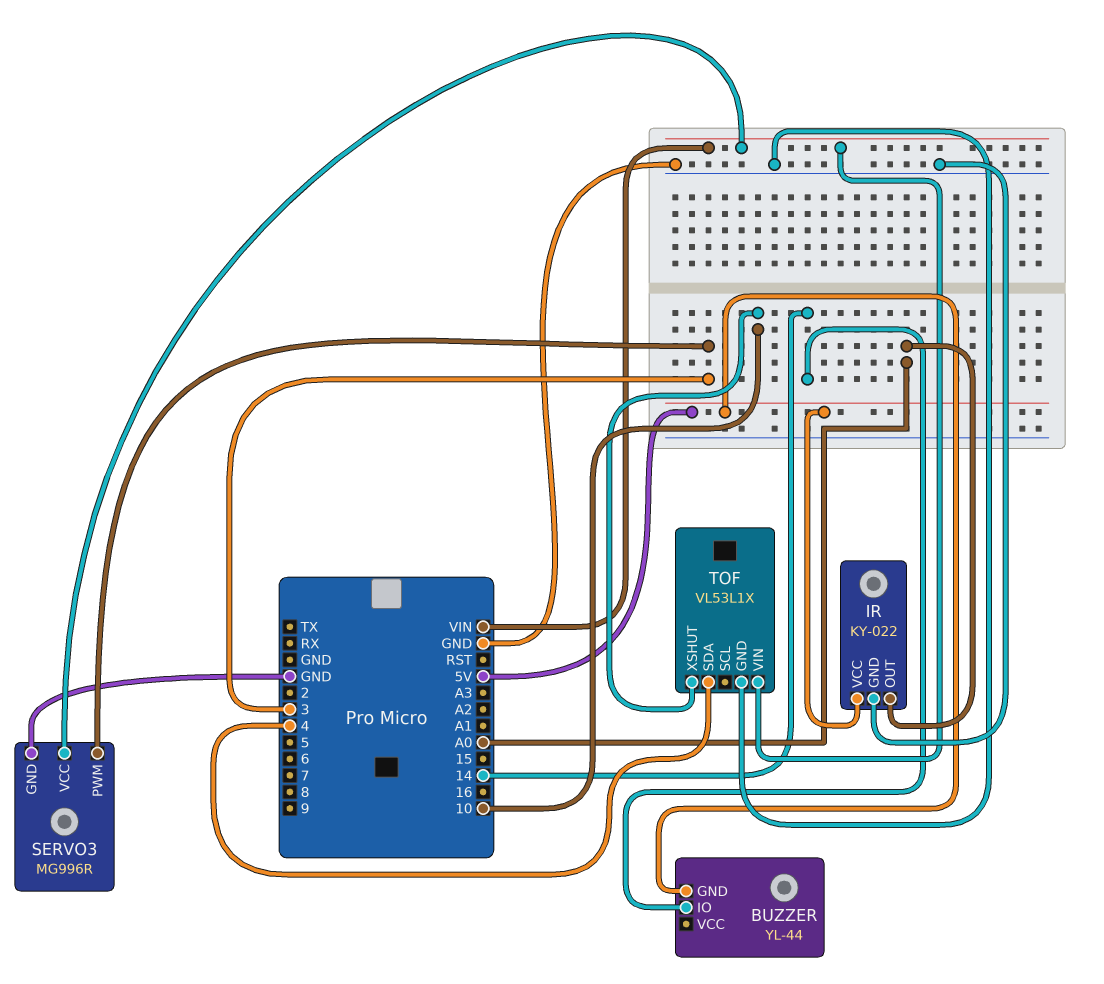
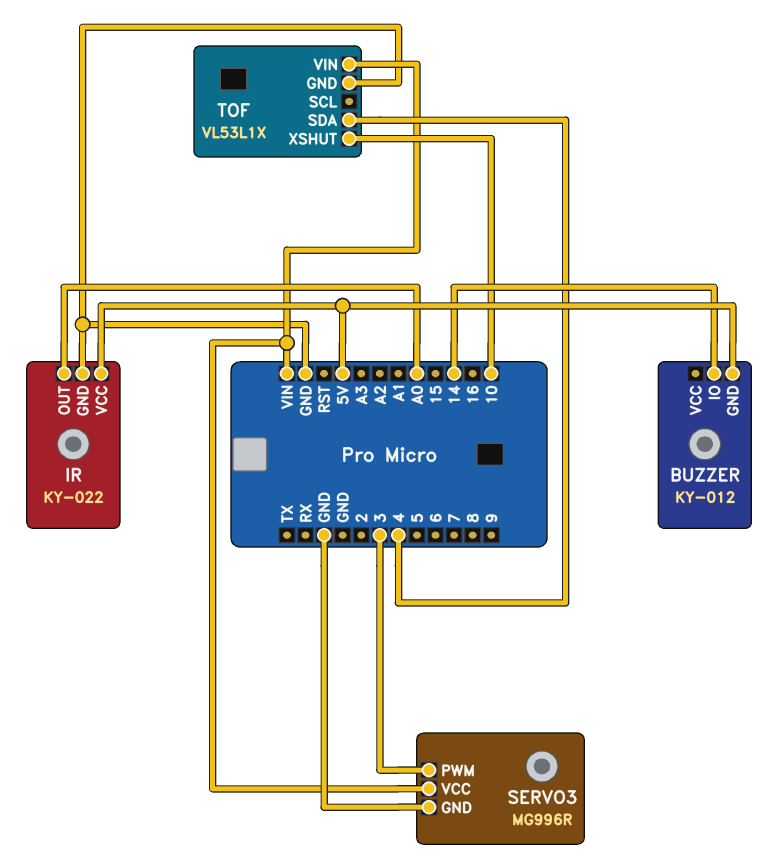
BUZZER: YL-44 -> KY-012

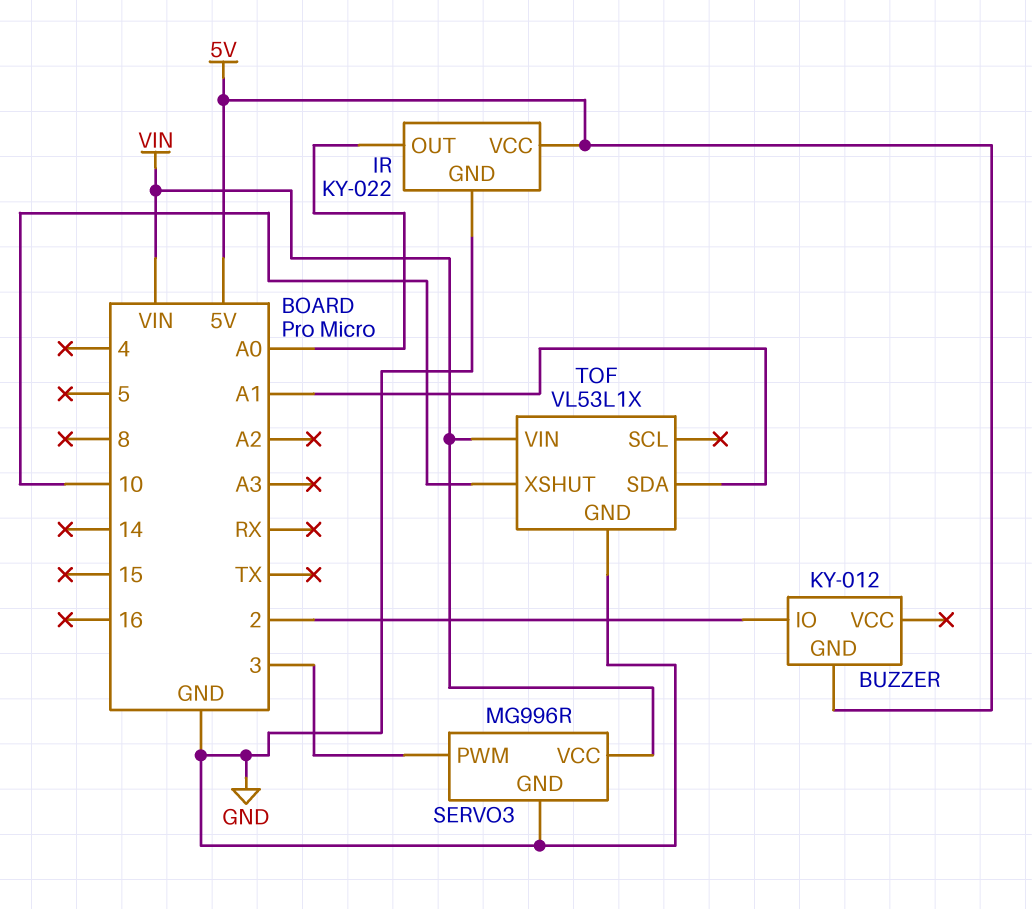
BUZZER pin IO: 14 -> 2
TOF pin SDA: 4 -> A1

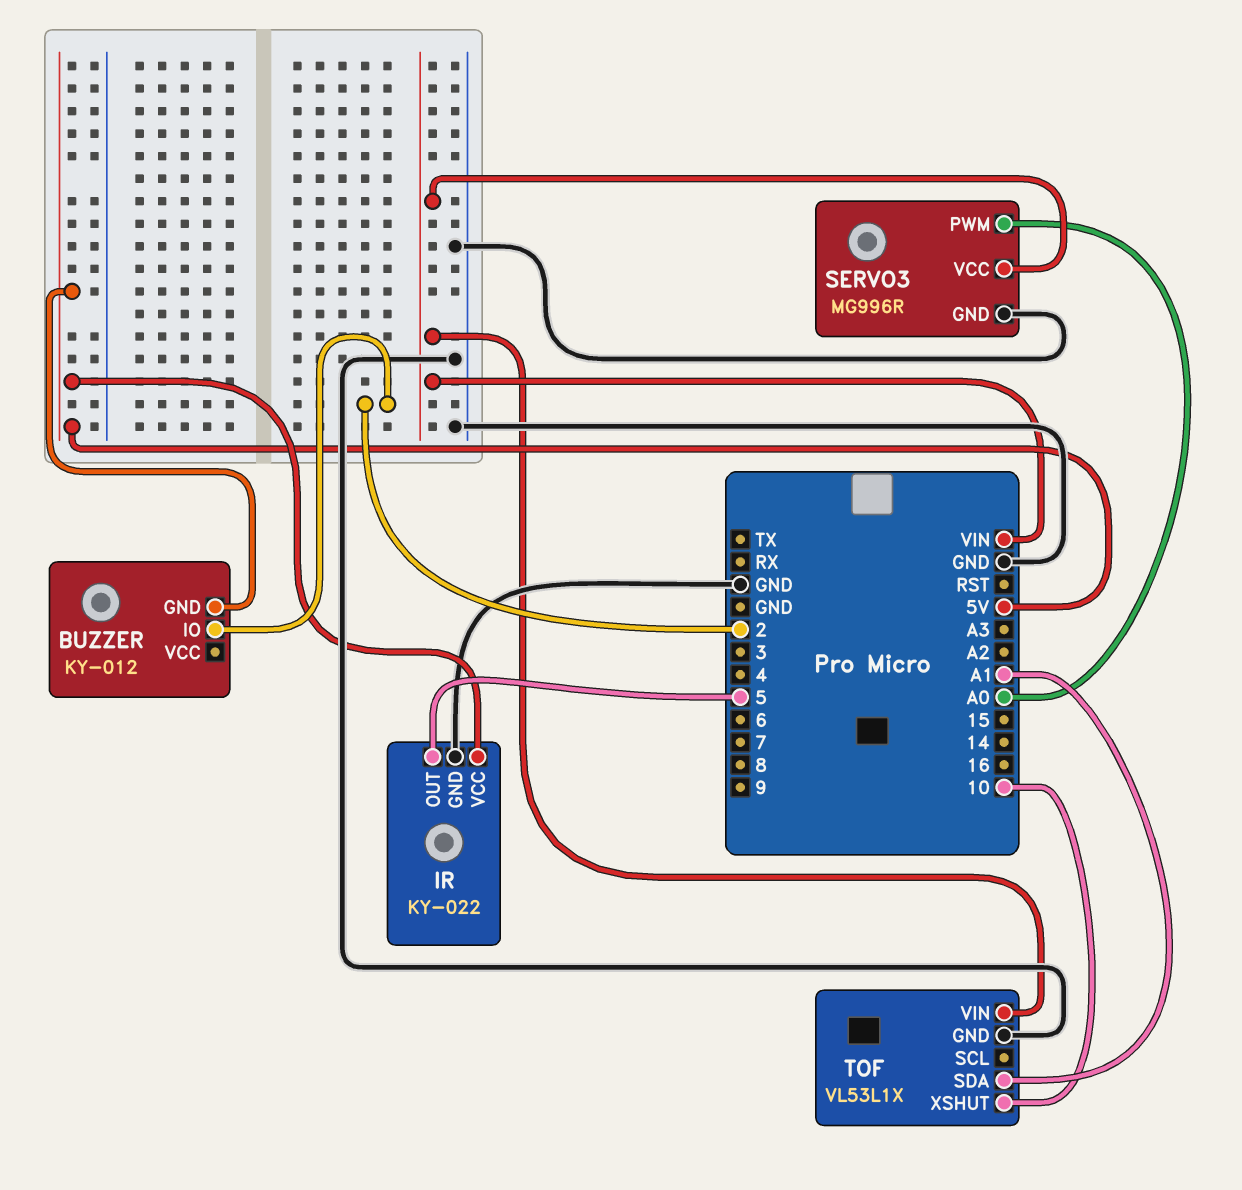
IR pin OUT: A0 -> 5
SERVO3 pin PWM: 3 -> A0

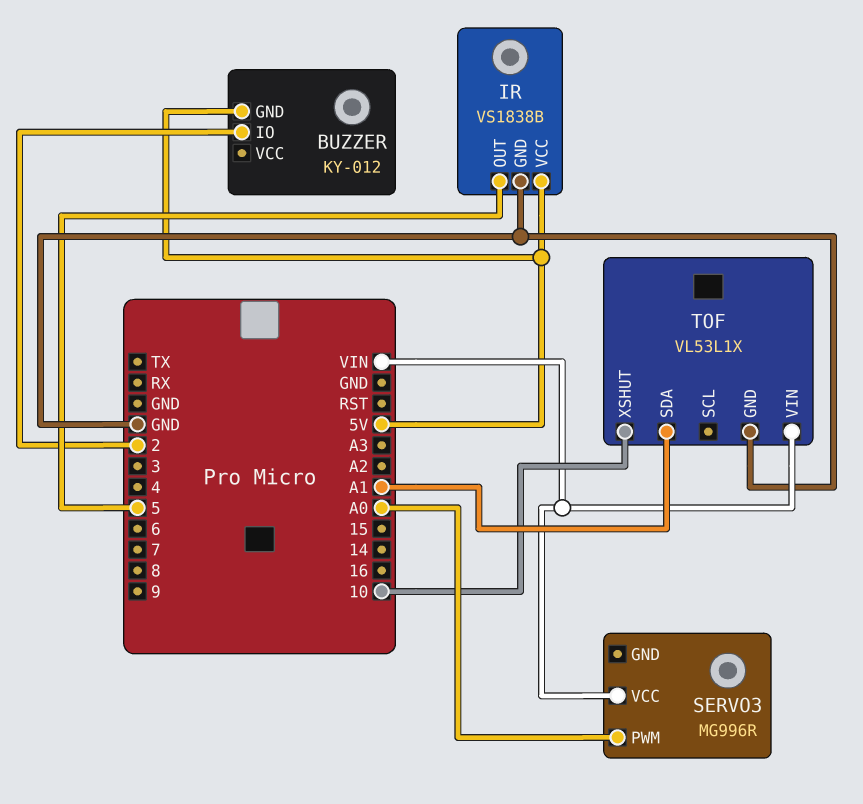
IR: KY-022 -> VS1838B
SERVO3 pin GND: GND -> none

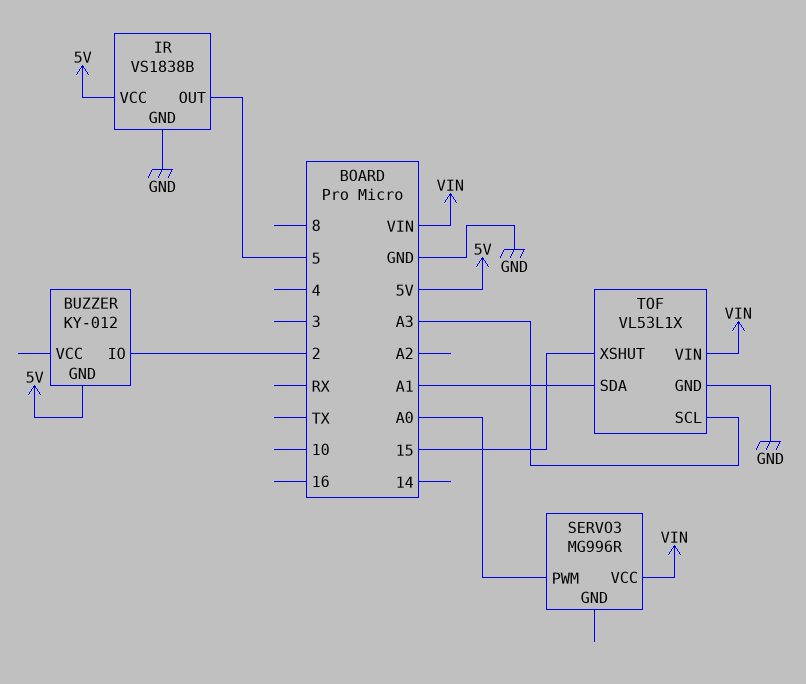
TOF pin SCL: none -> A3
TOF pin XSHUT: 10 -> 15

